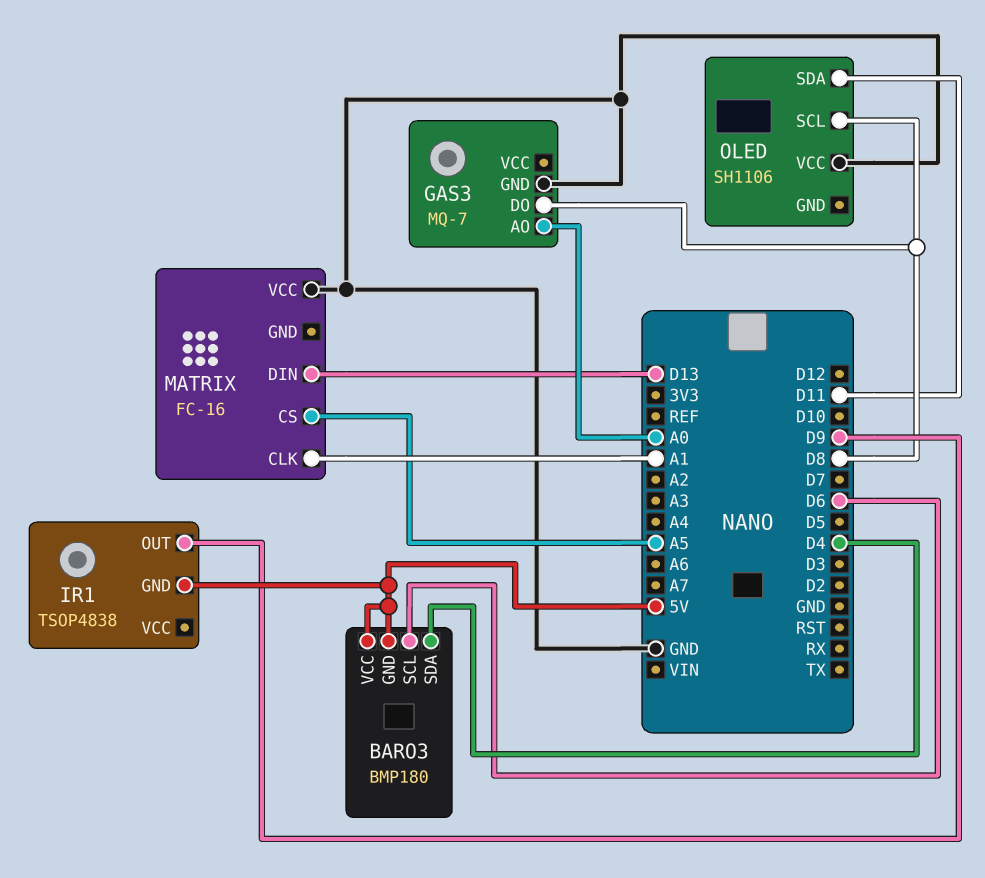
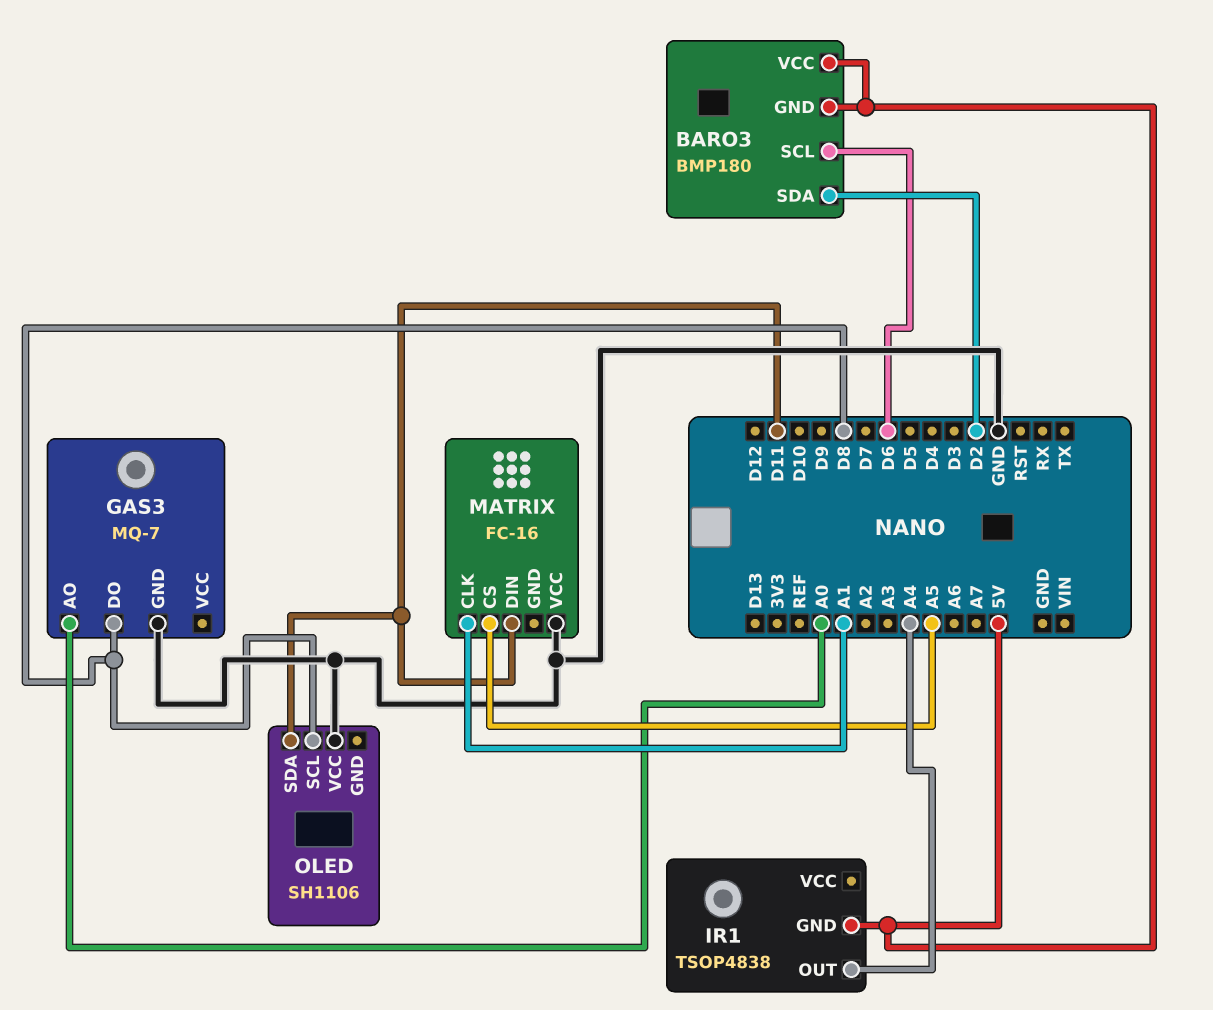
BARO3 pin SDA: D4 -> D2
IR1 pin OUT: D9 -> A4
MATRIX pin DIN: D13 -> D11

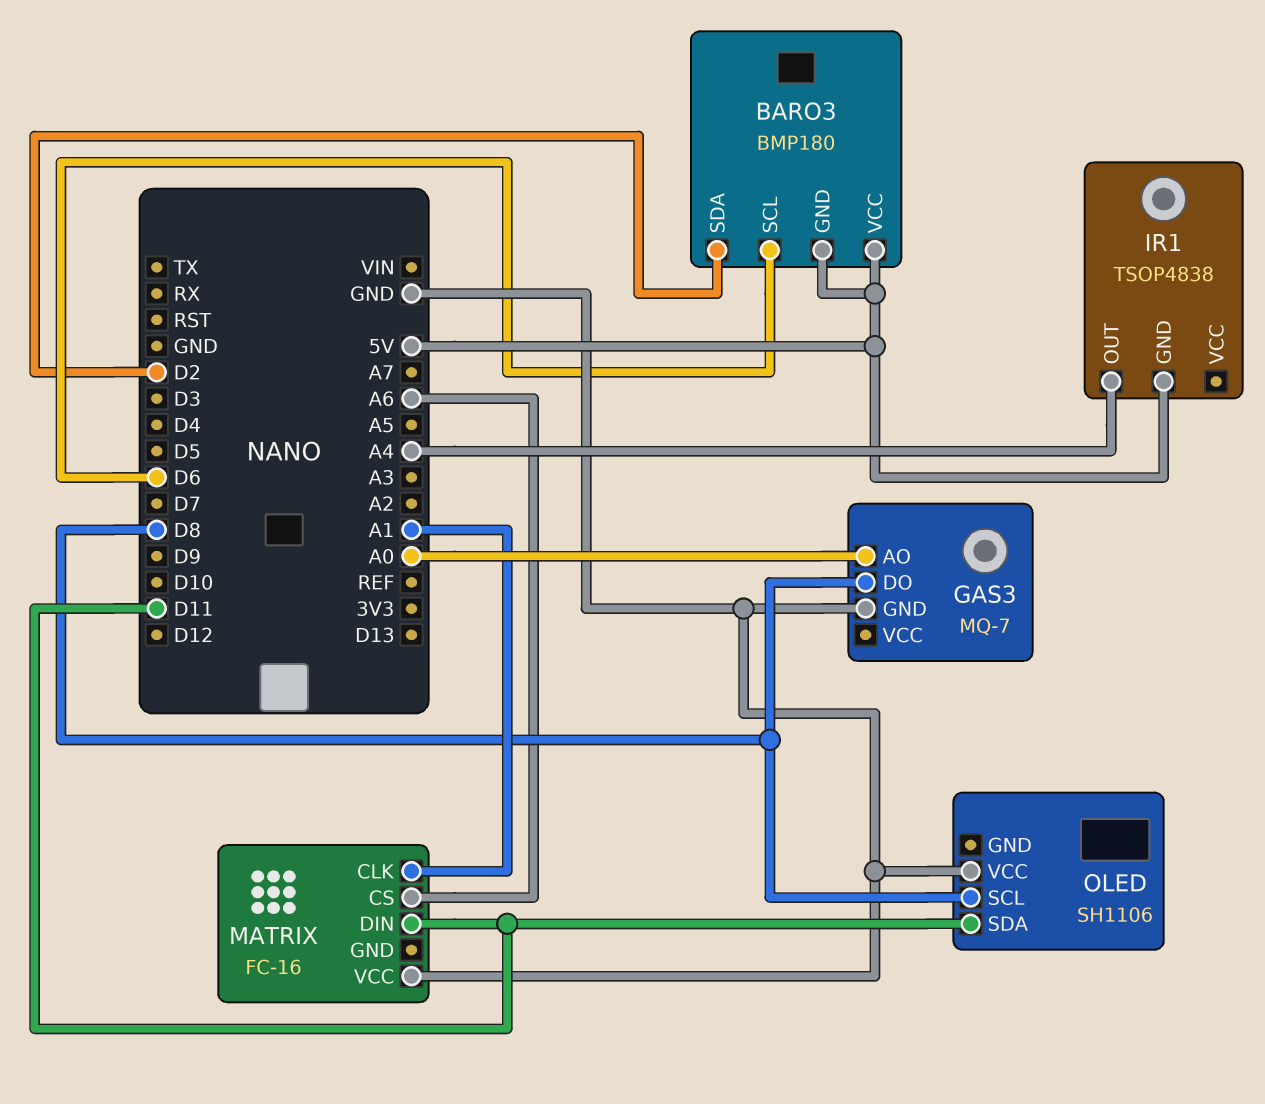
MATRIX pin CS: A5 -> A6

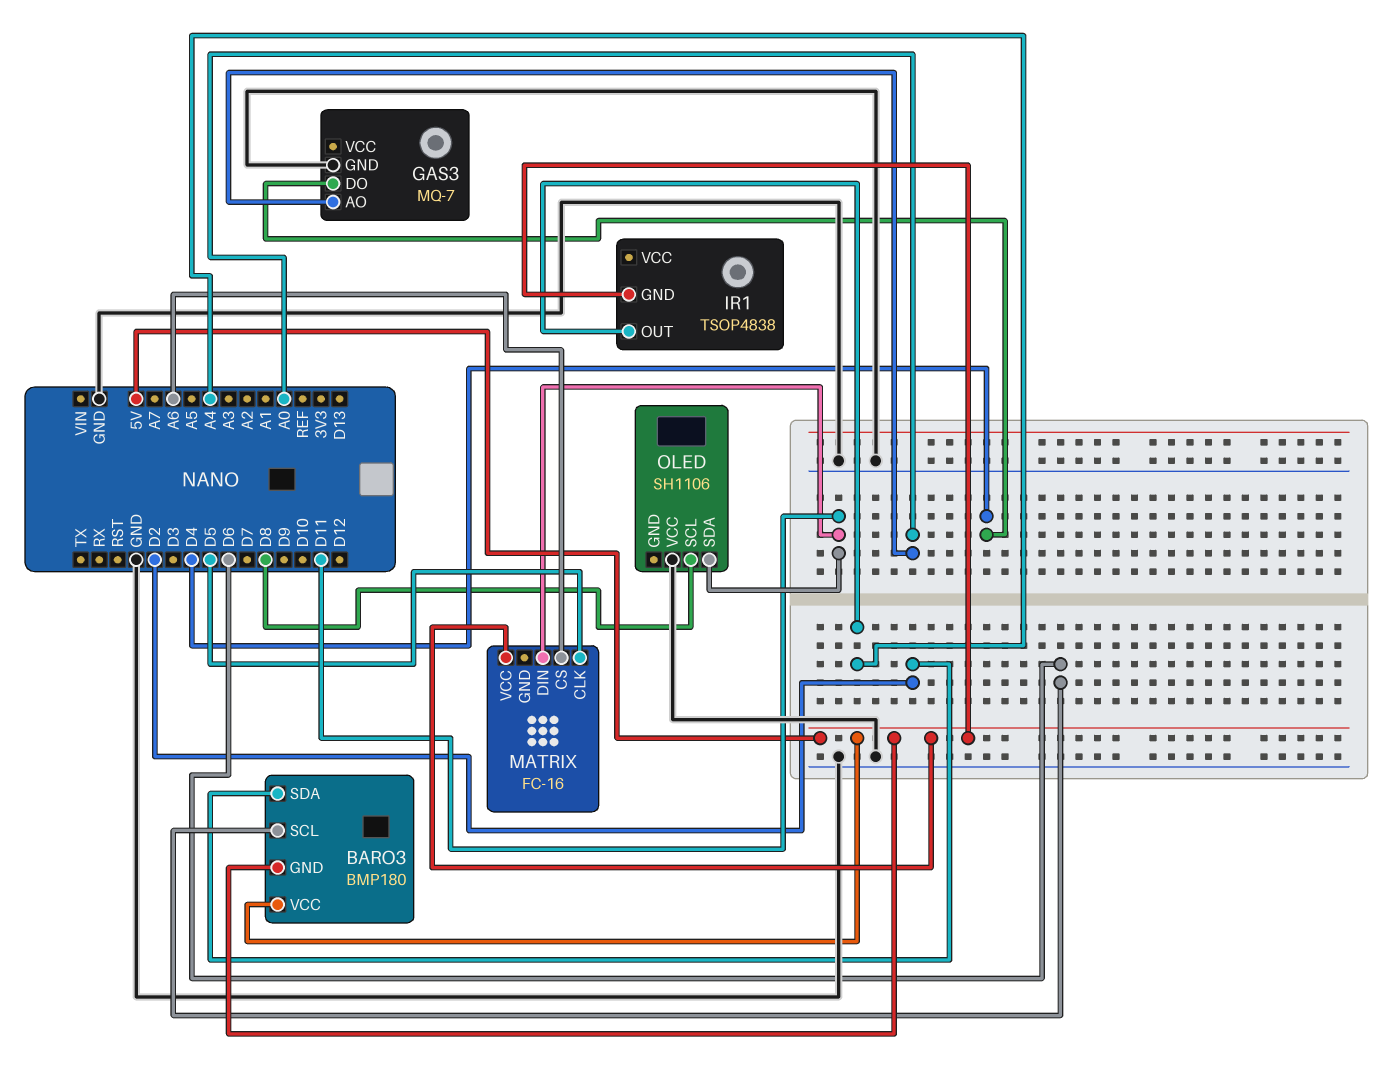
GAS3 pin DO: D8 -> D4
MATRIX pin CLK: A1 -> D5
MATRIX pin VCC: GND -> 5V

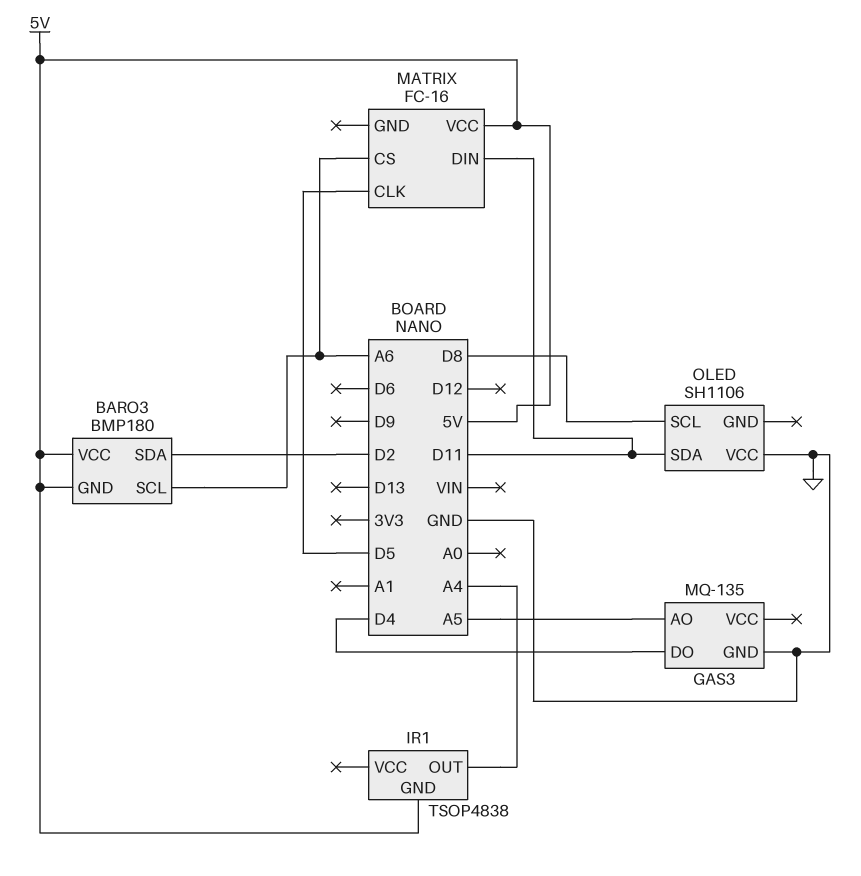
BARO3 pin SCL: D6 -> A6
GAS3: MQ-7 -> MQ-135
GAS3 pin AO: A0 -> A5

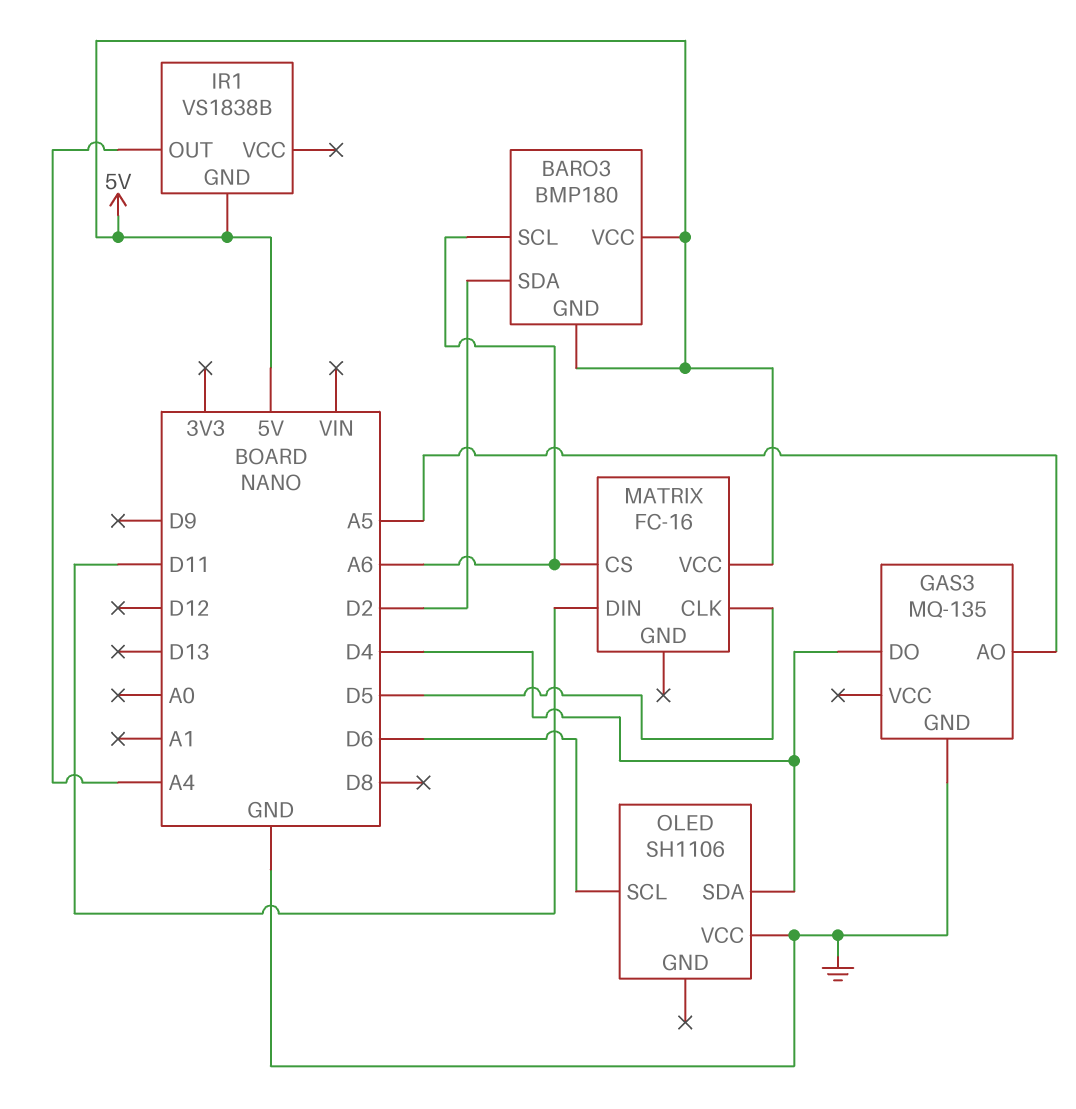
IR1: TSOP4838 -> VS1838B
OLED pin SCL: D8 -> D6
OLED pin SDA: D11 -> D4

